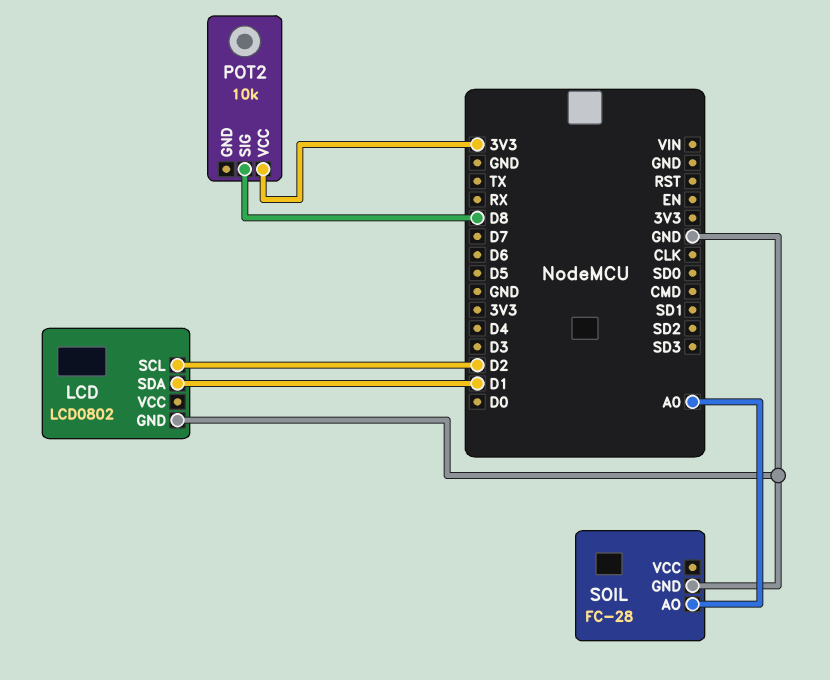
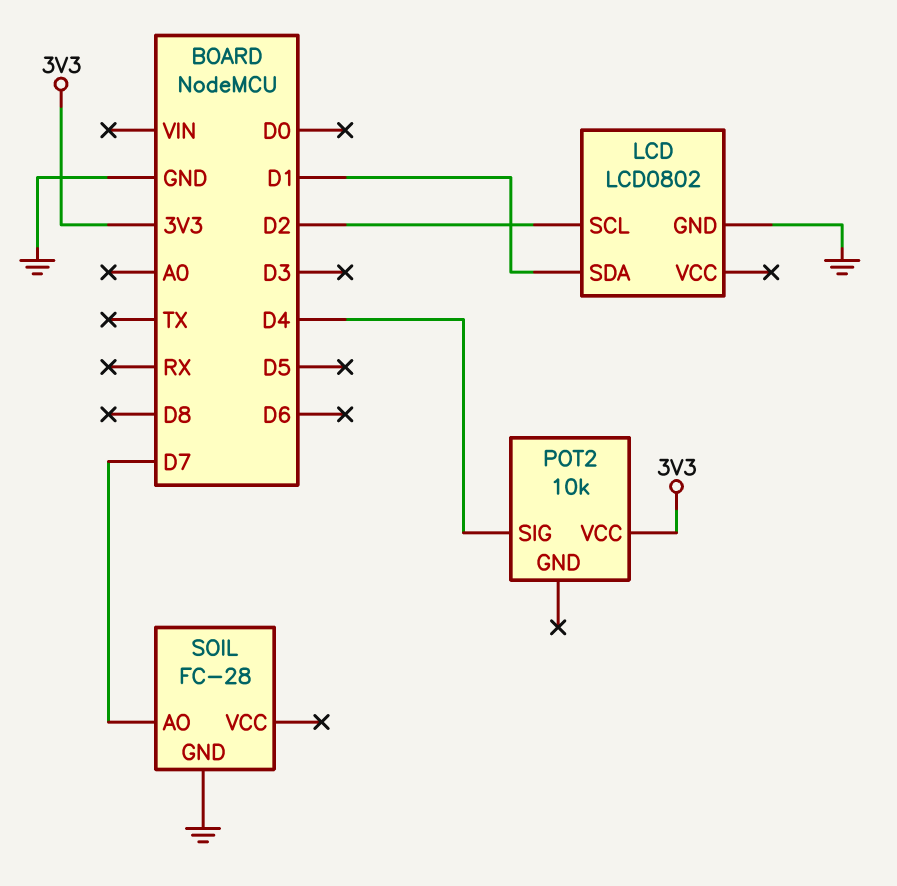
POT2 pin SIG: D8 -> D4
SOIL pin AO: A0 -> D7

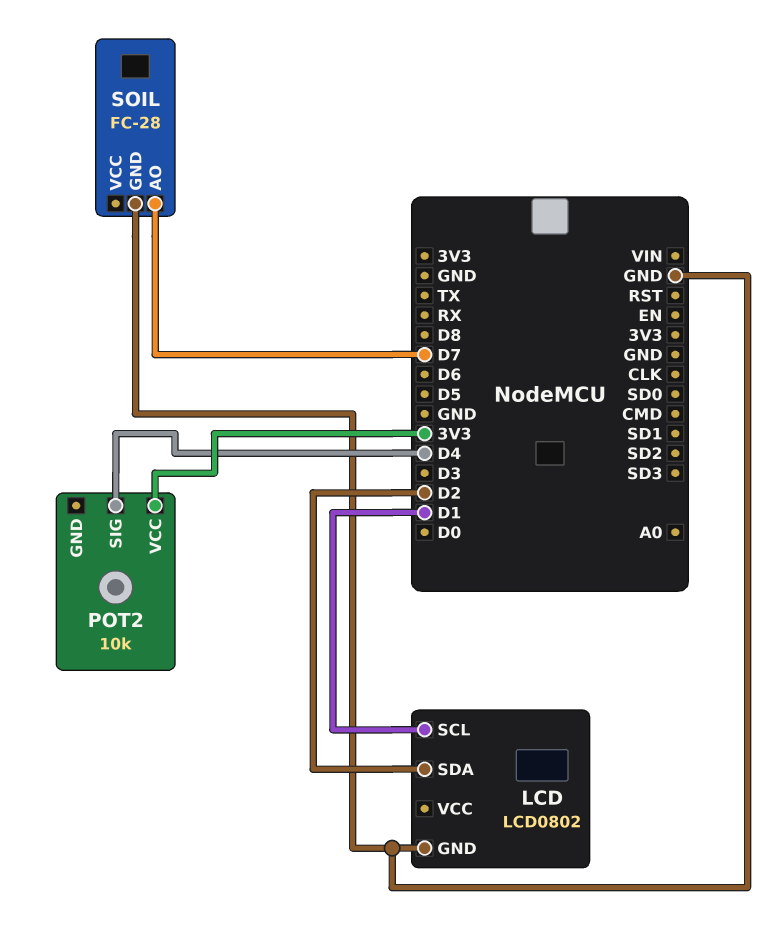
LCD pin SCL: D2 -> D1
LCD pin SDA: D1 -> D2

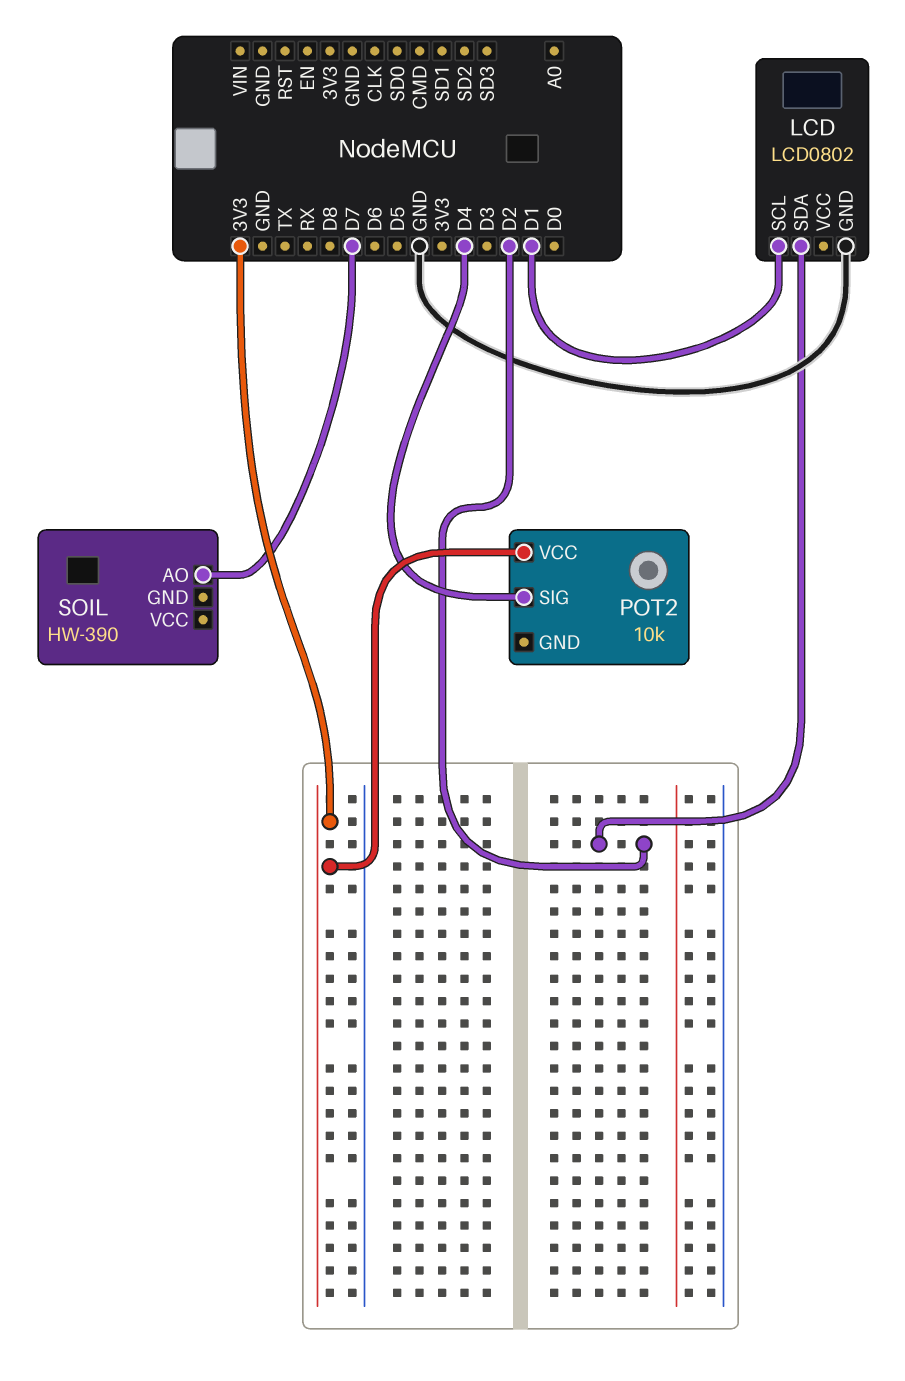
SOIL: FC-28 -> HW-390
SOIL pin GND: GND -> none

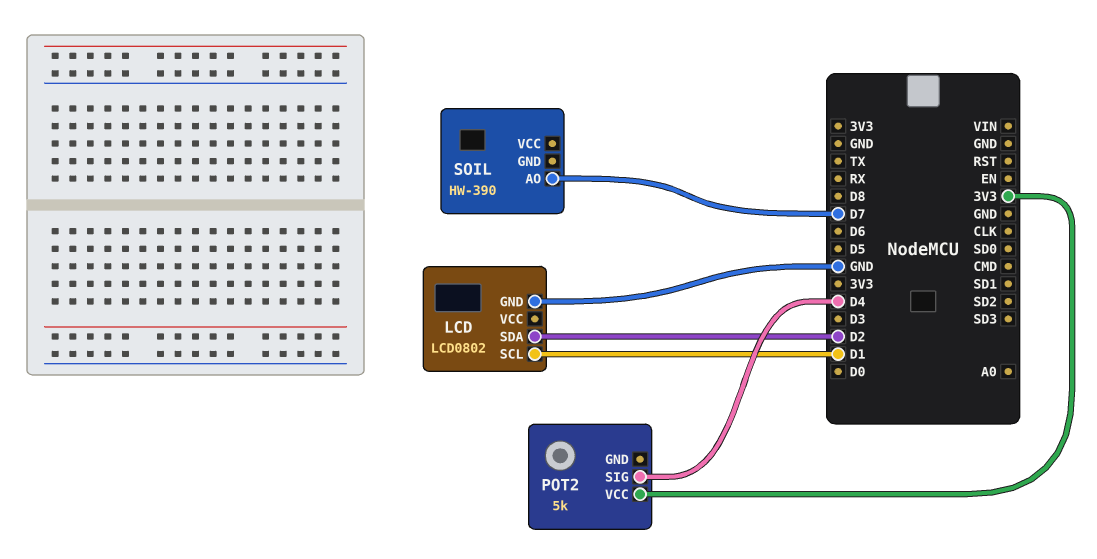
POT2: 10k -> 5k

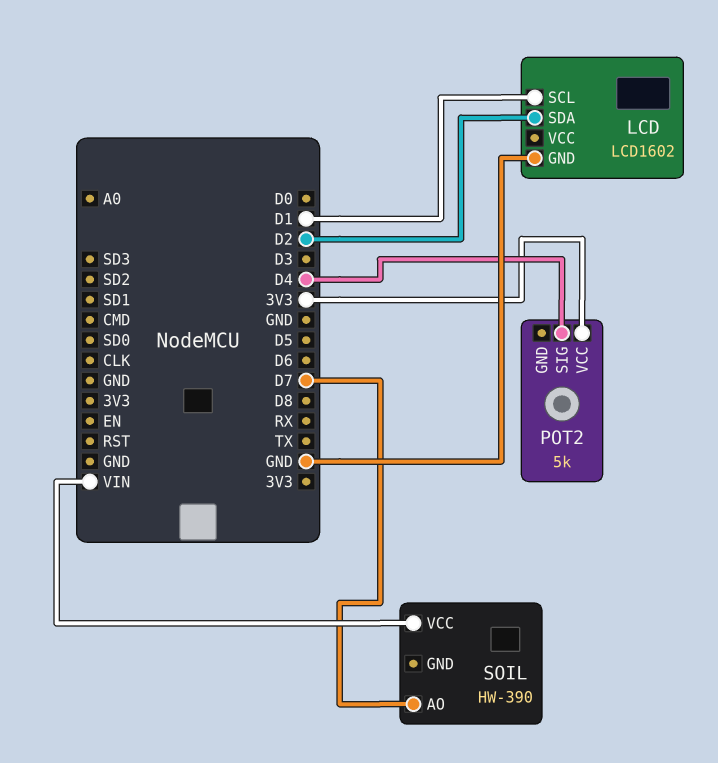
LCD: LCD0802 -> LCD1602
SOIL pin VCC: none -> VIN

